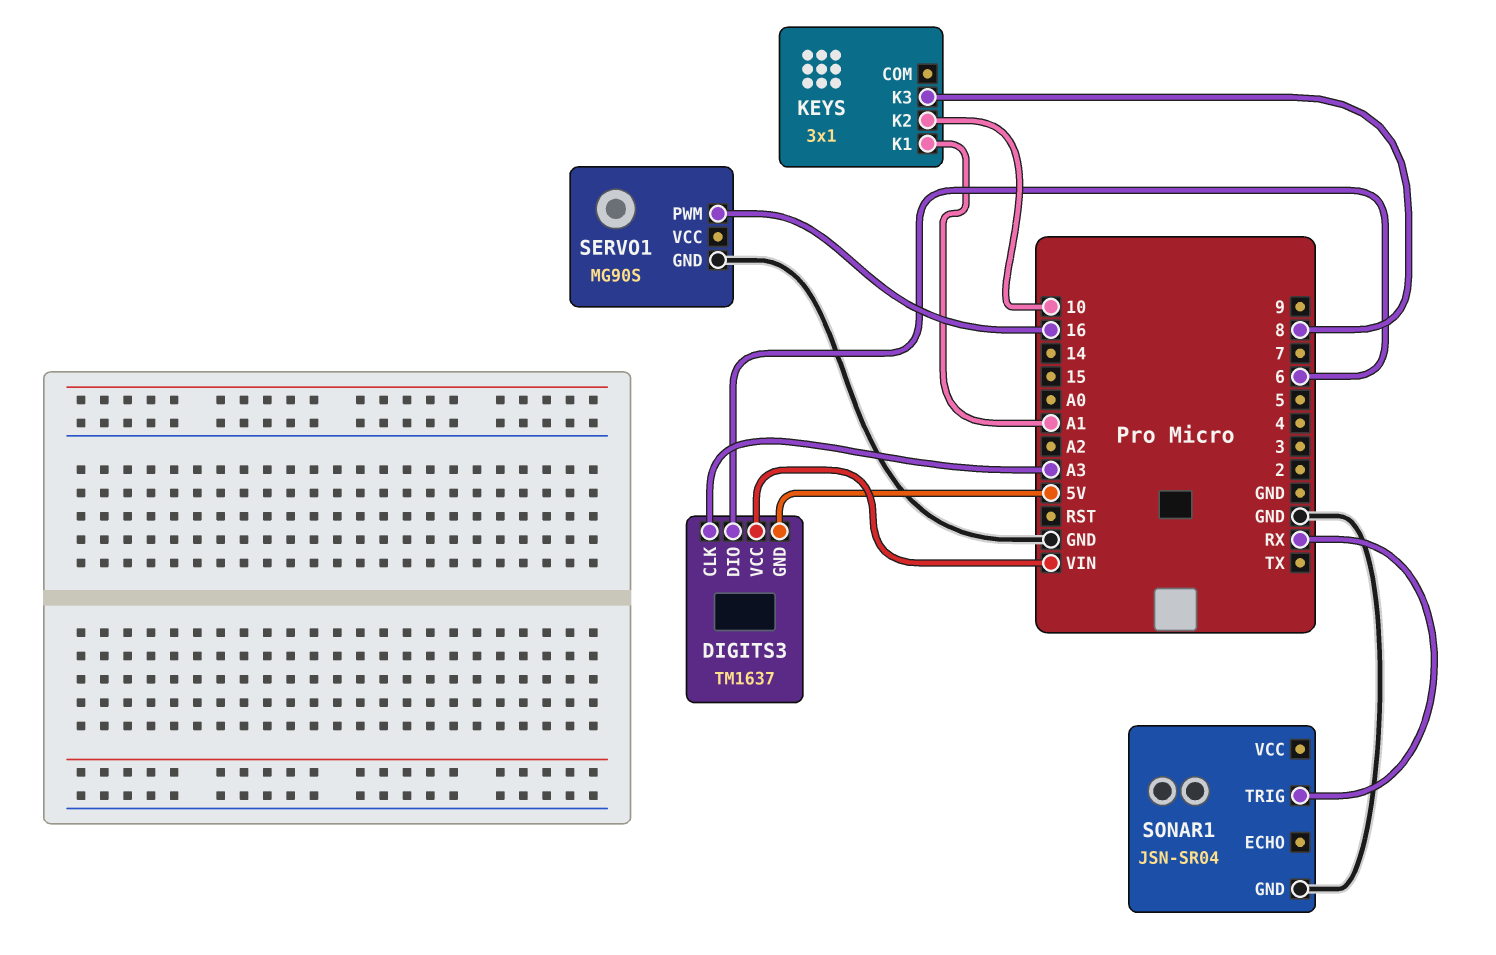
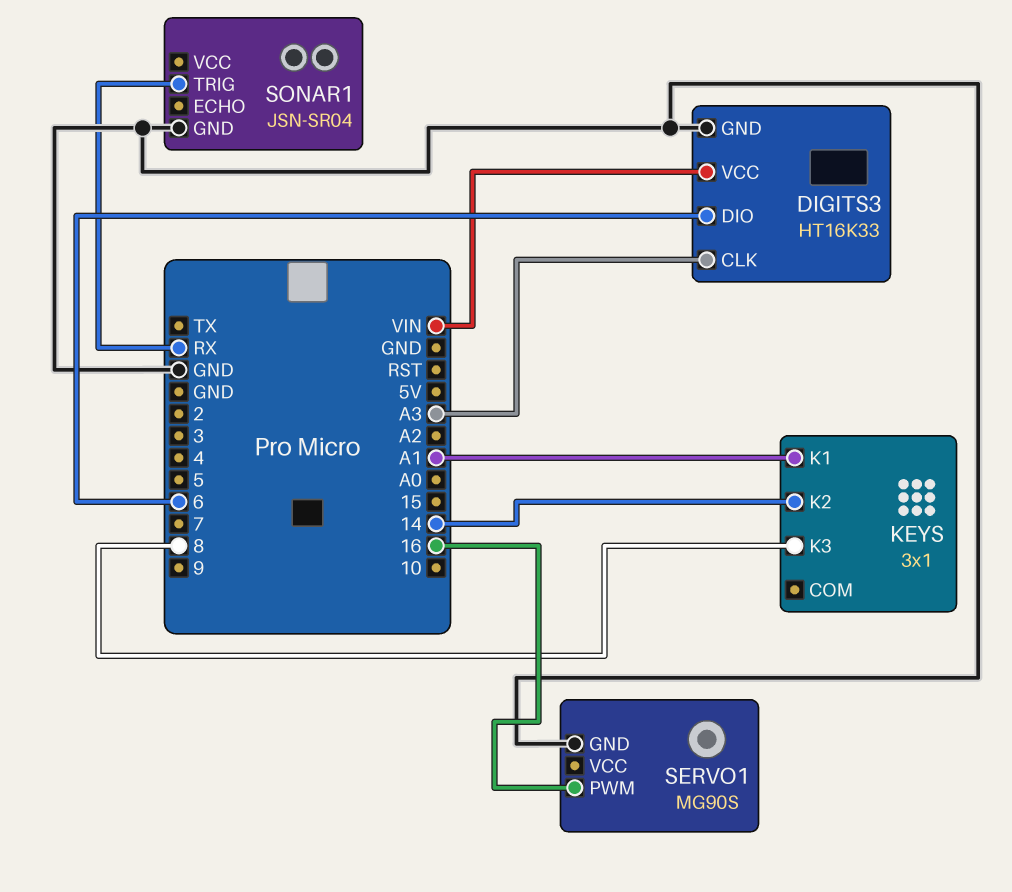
DIGITS3: TM1637 -> HT16K33
DIGITS3 pin GND: 5V -> GND
KEYS pin K2: 10 -> 14

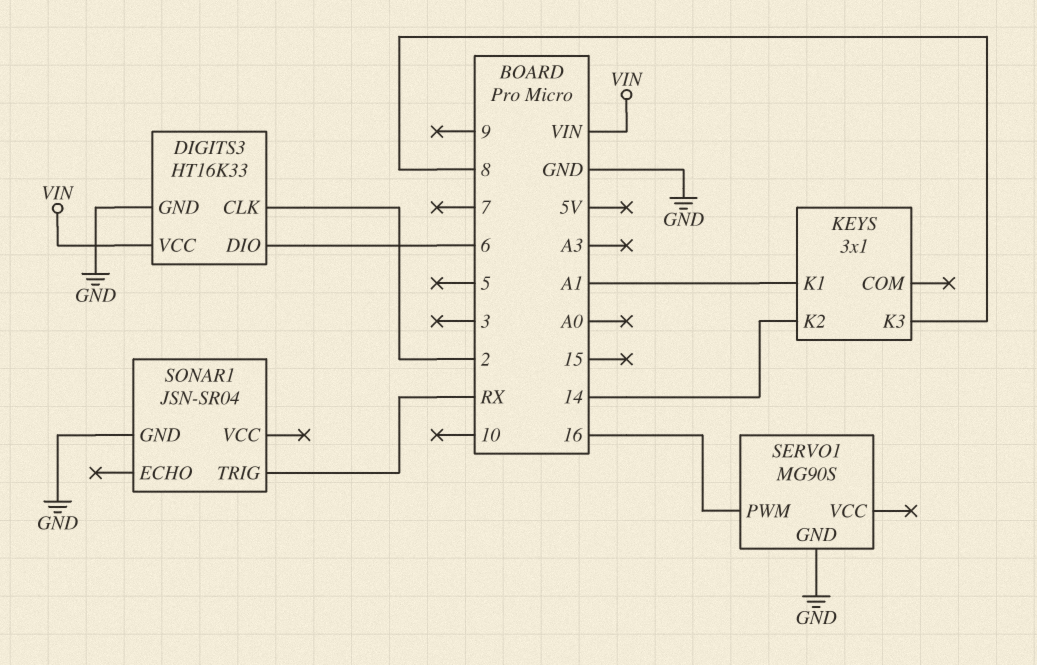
DIGITS3 pin CLK: A3 -> 2

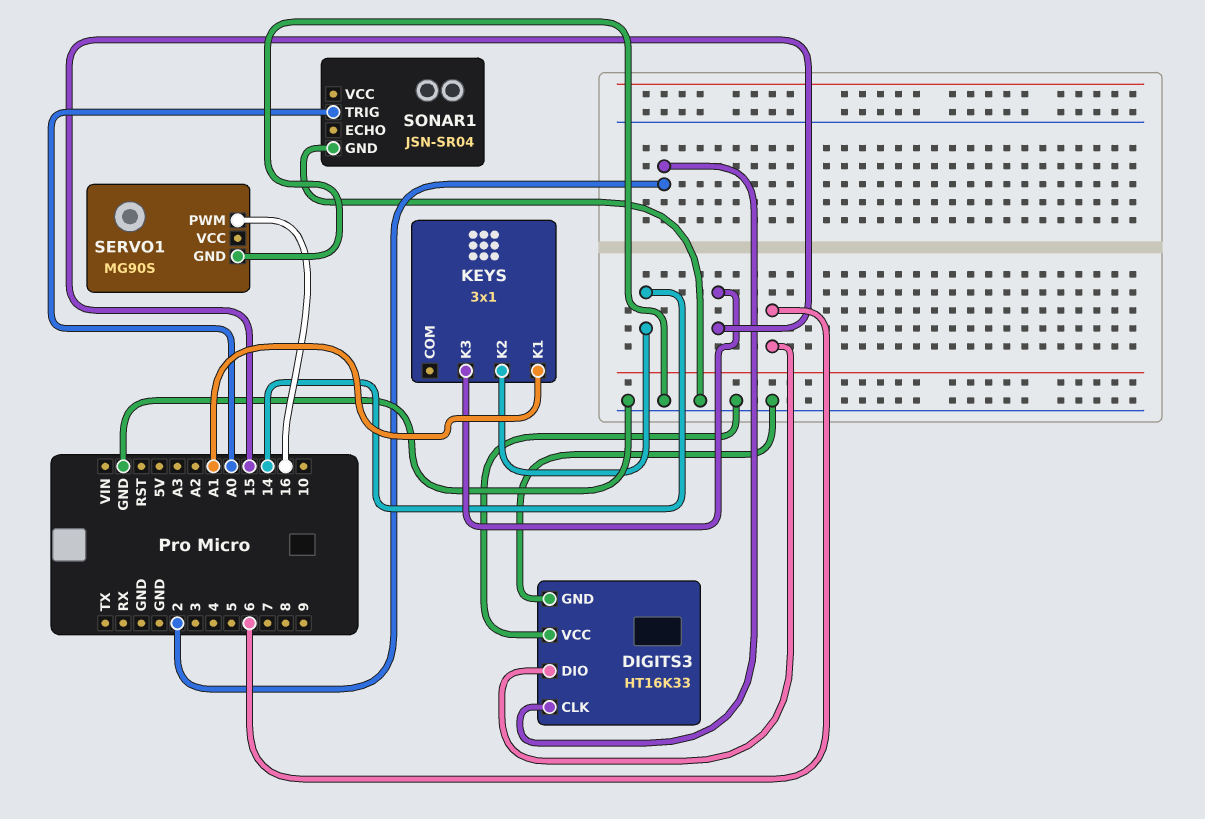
DIGITS3 pin VCC: VIN -> GND
KEYS pin K3: 8 -> 15
SONAR1 pin TRIG: RX -> A0

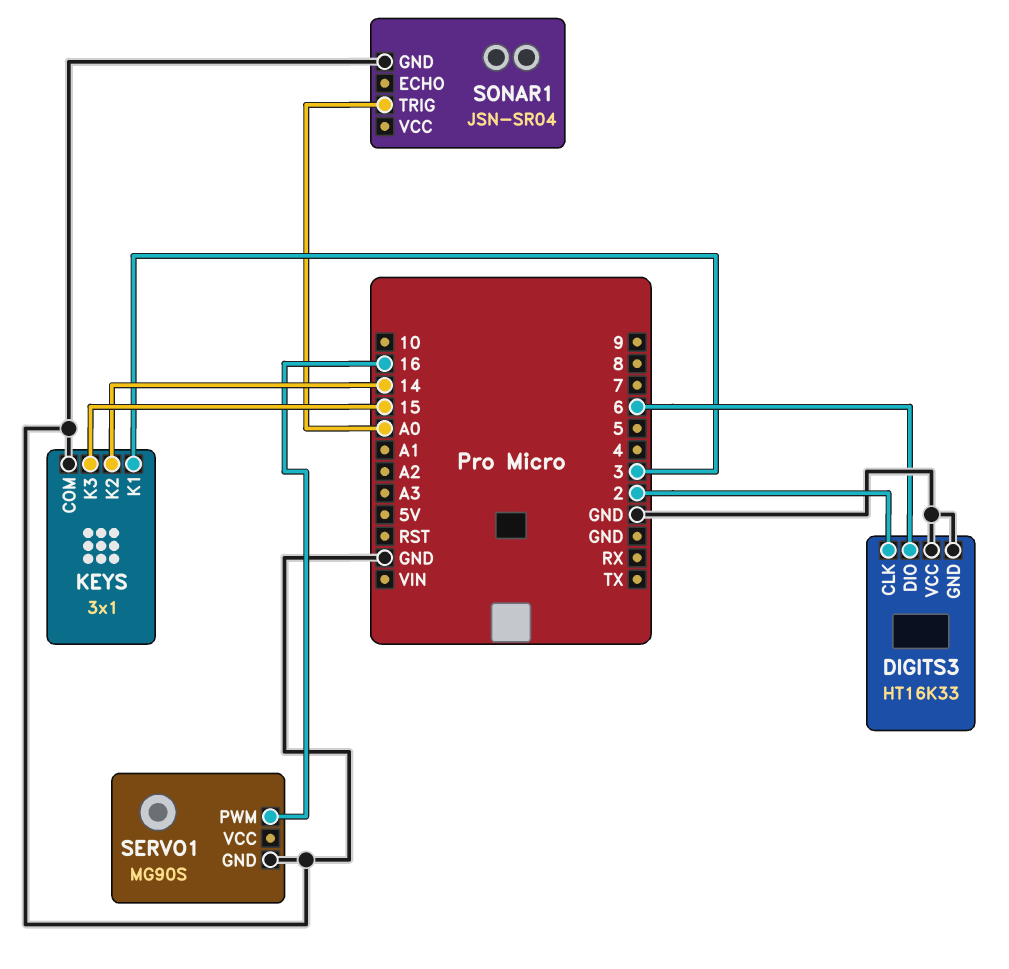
KEYS pin COM: none -> GND
KEYS pin K1: A1 -> 3

